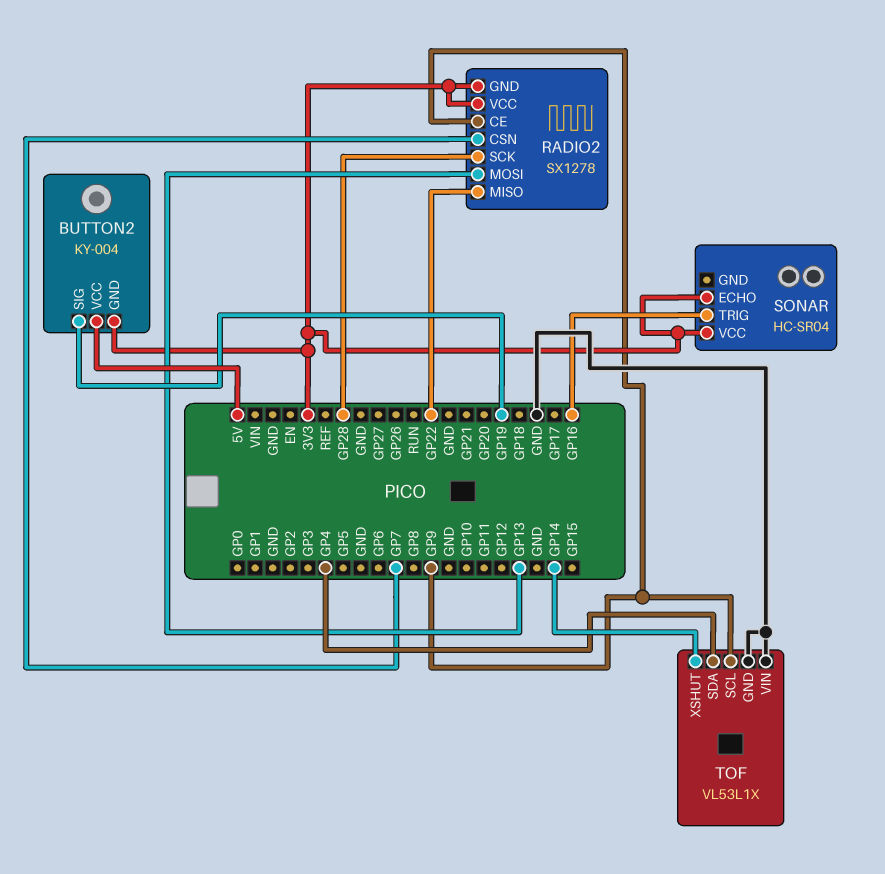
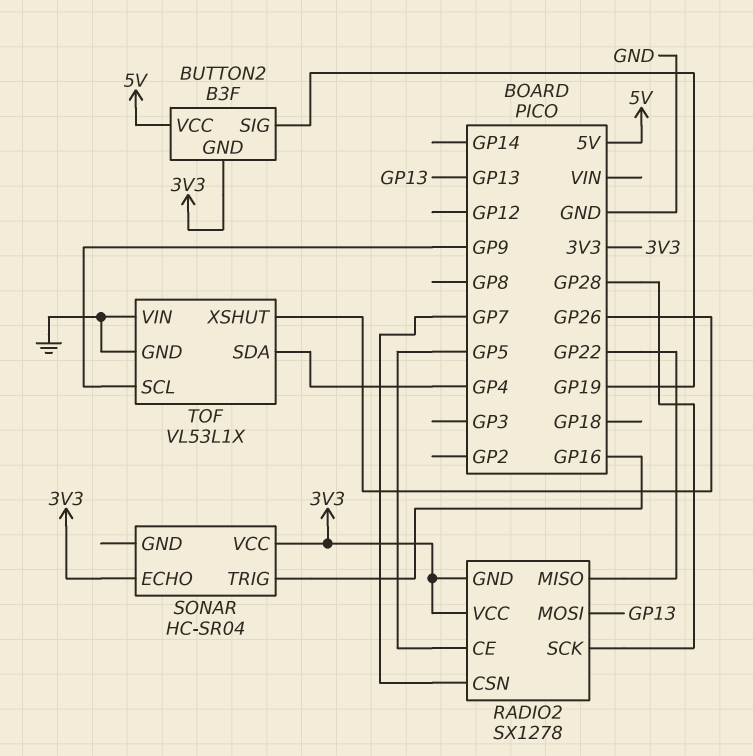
BUTTON2: KY-004 -> B3F
RADIO2 pin CE: GP9 -> GP5
TOF pin XSHUT: GP14 -> GP26

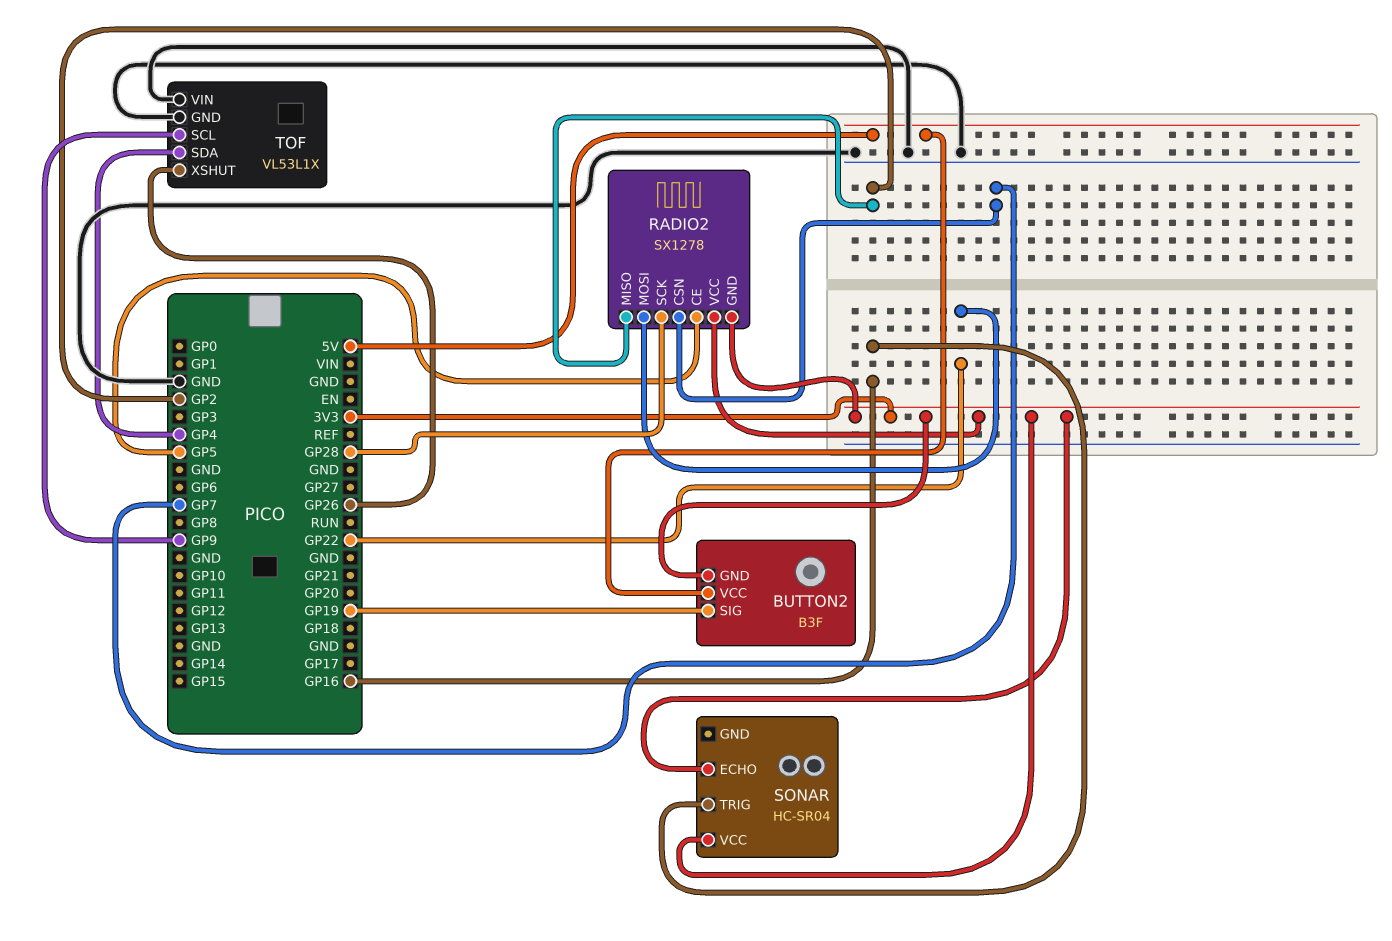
RADIO2 pin MISO: GP22 -> GP2
RADIO2 pin MOSI: GP13 -> GP22

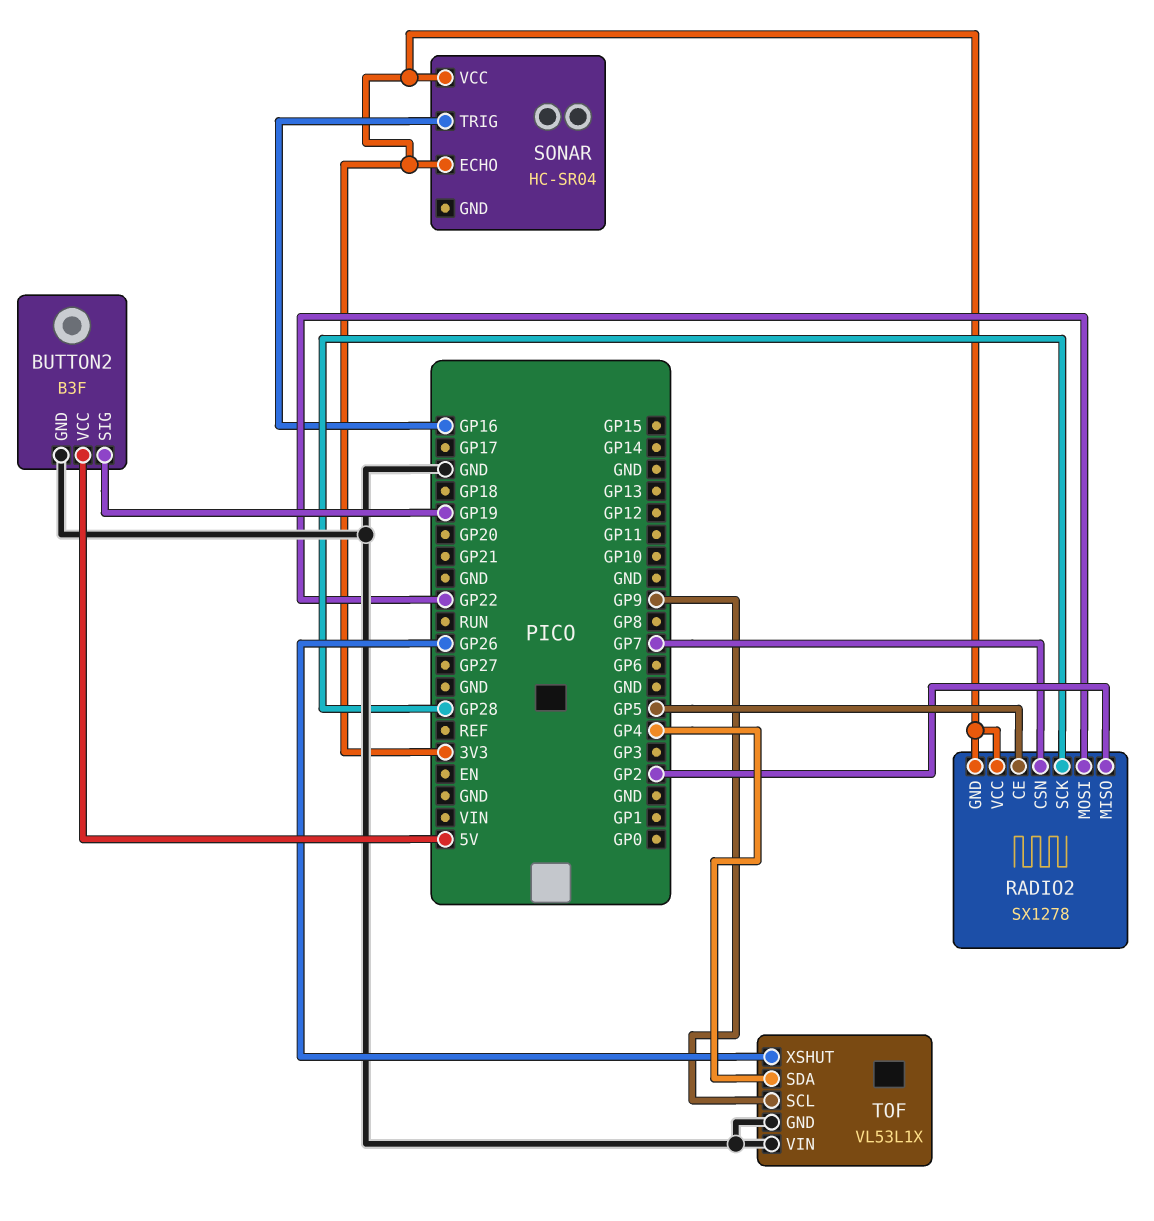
BUTTON2 pin GND: 3V3 -> GND

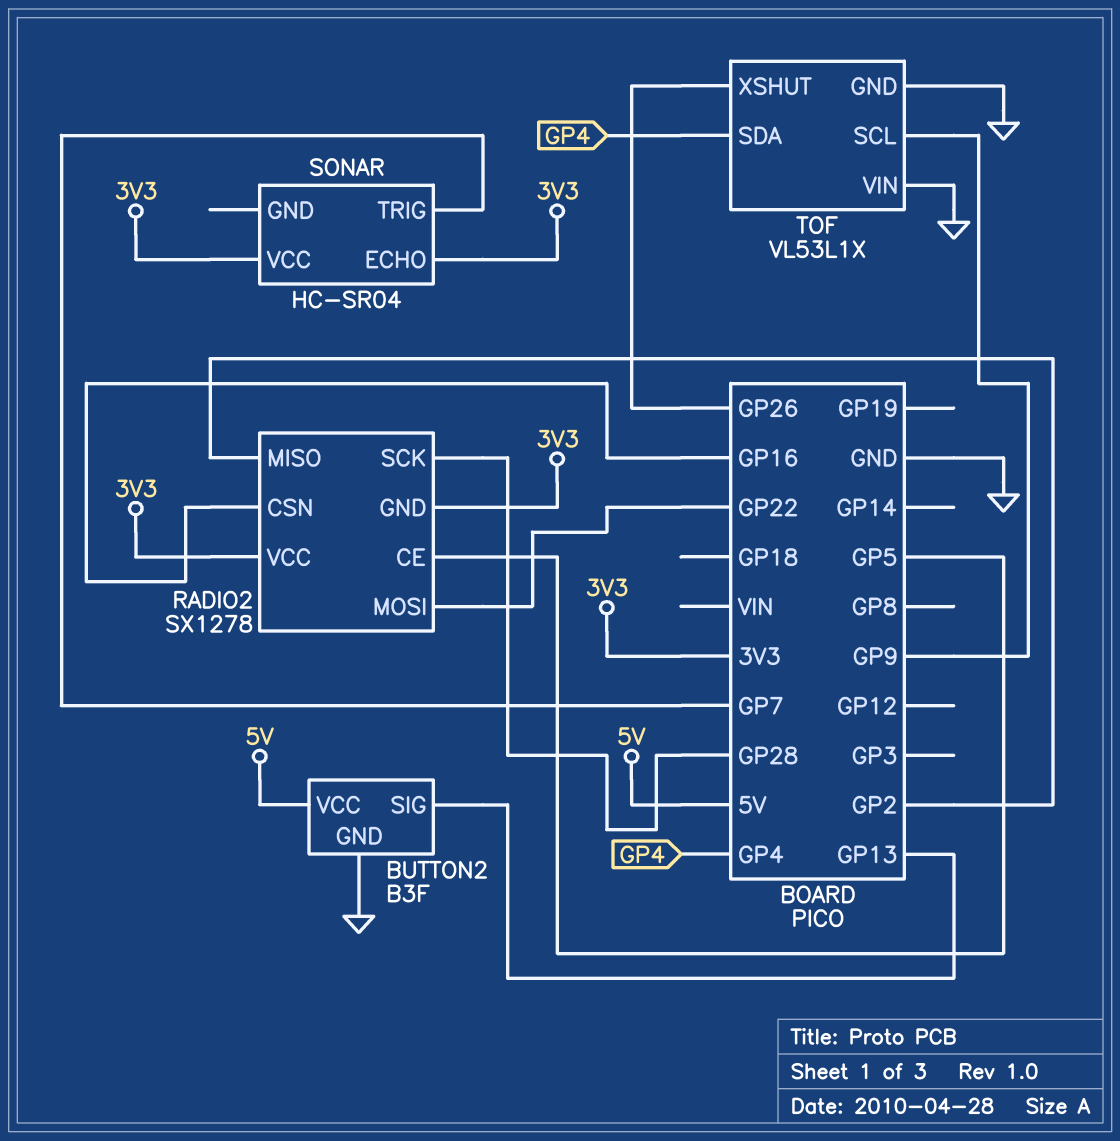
BUTTON2 pin SIG: GP19 -> GP13
RADIO2 pin CSN: GP7 -> GP16
SONAR pin TRIG: GP16 -> GP7

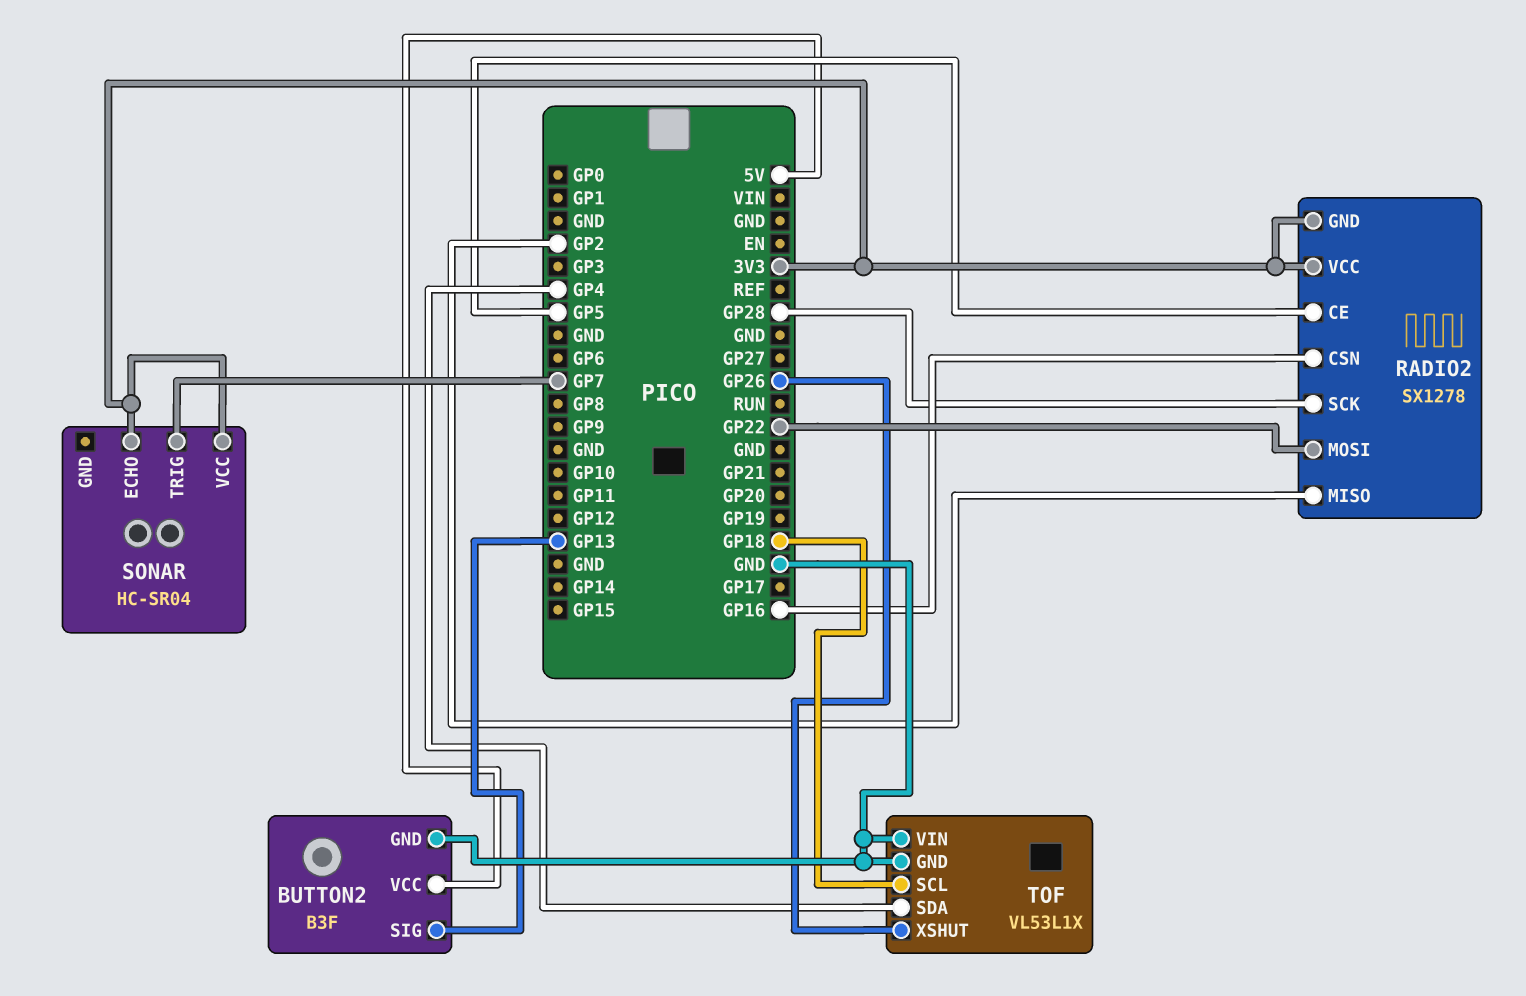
TOF pin SCL: GP9 -> GP18

